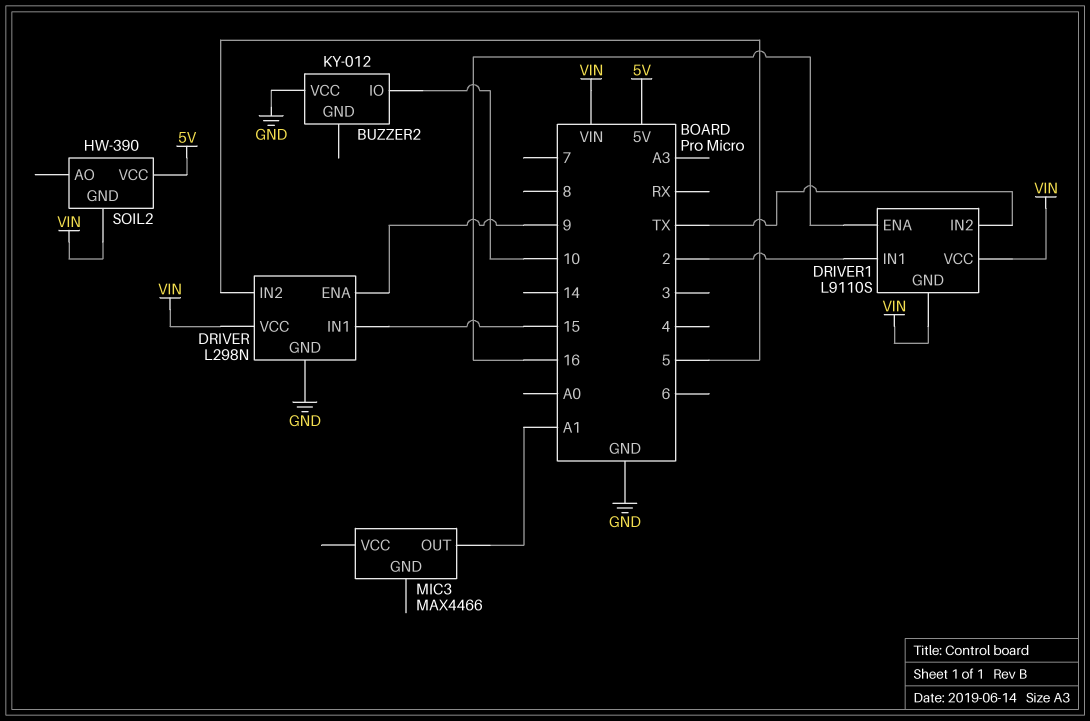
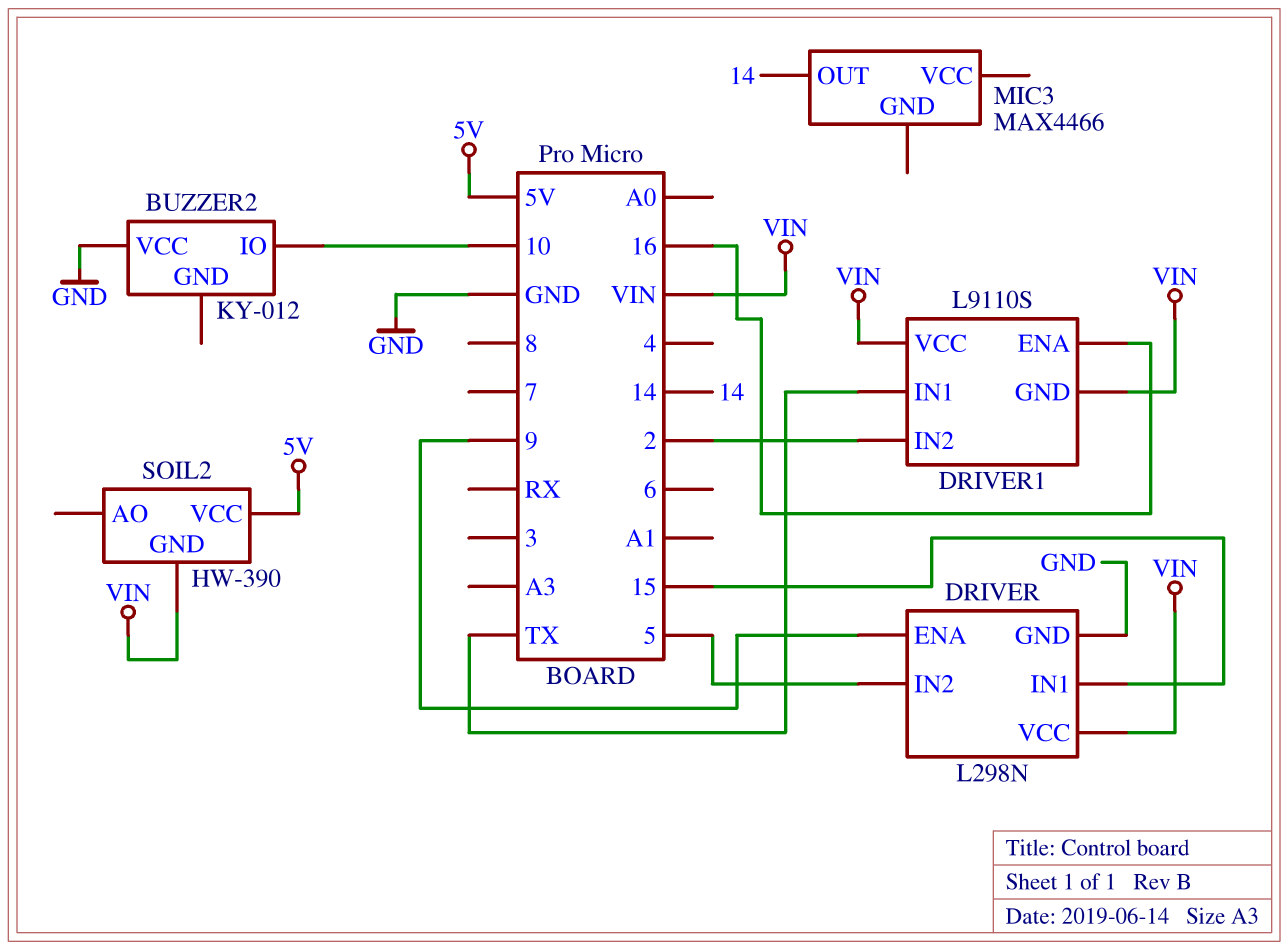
DRIVER1 pin IN1: 2 -> TX
DRIVER1 pin IN2: TX -> 2
MIC3 pin OUT: A1 -> 14

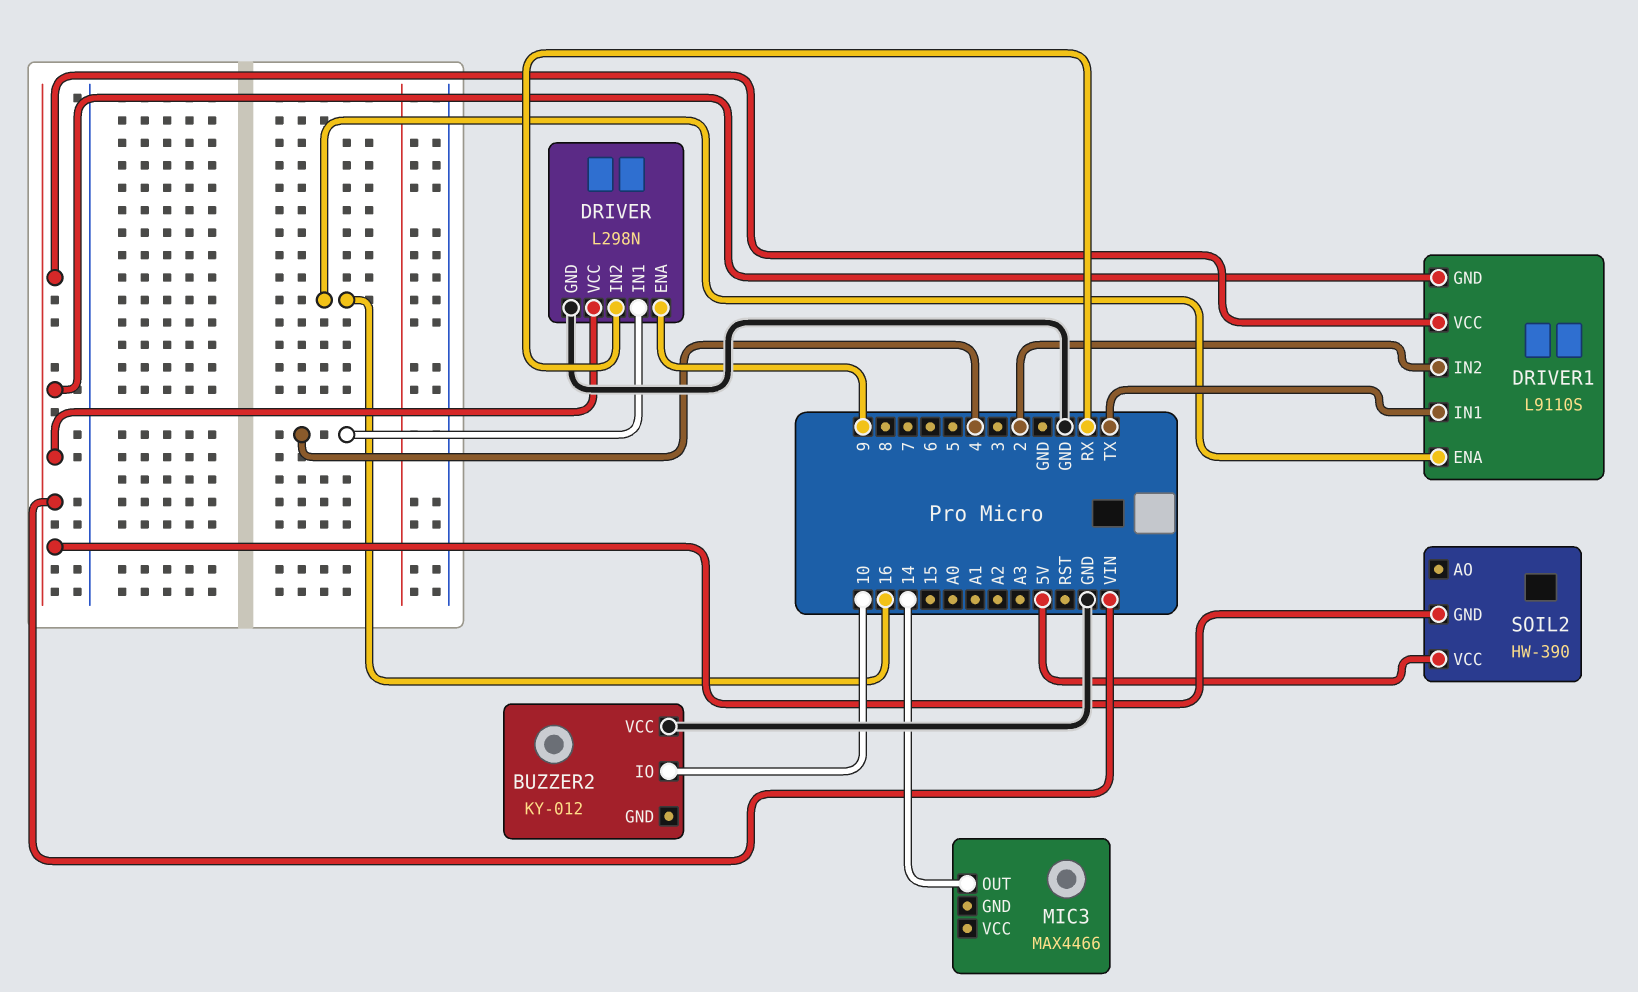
DRIVER pin IN1: 15 -> 4
DRIVER pin IN2: 5 -> RX

